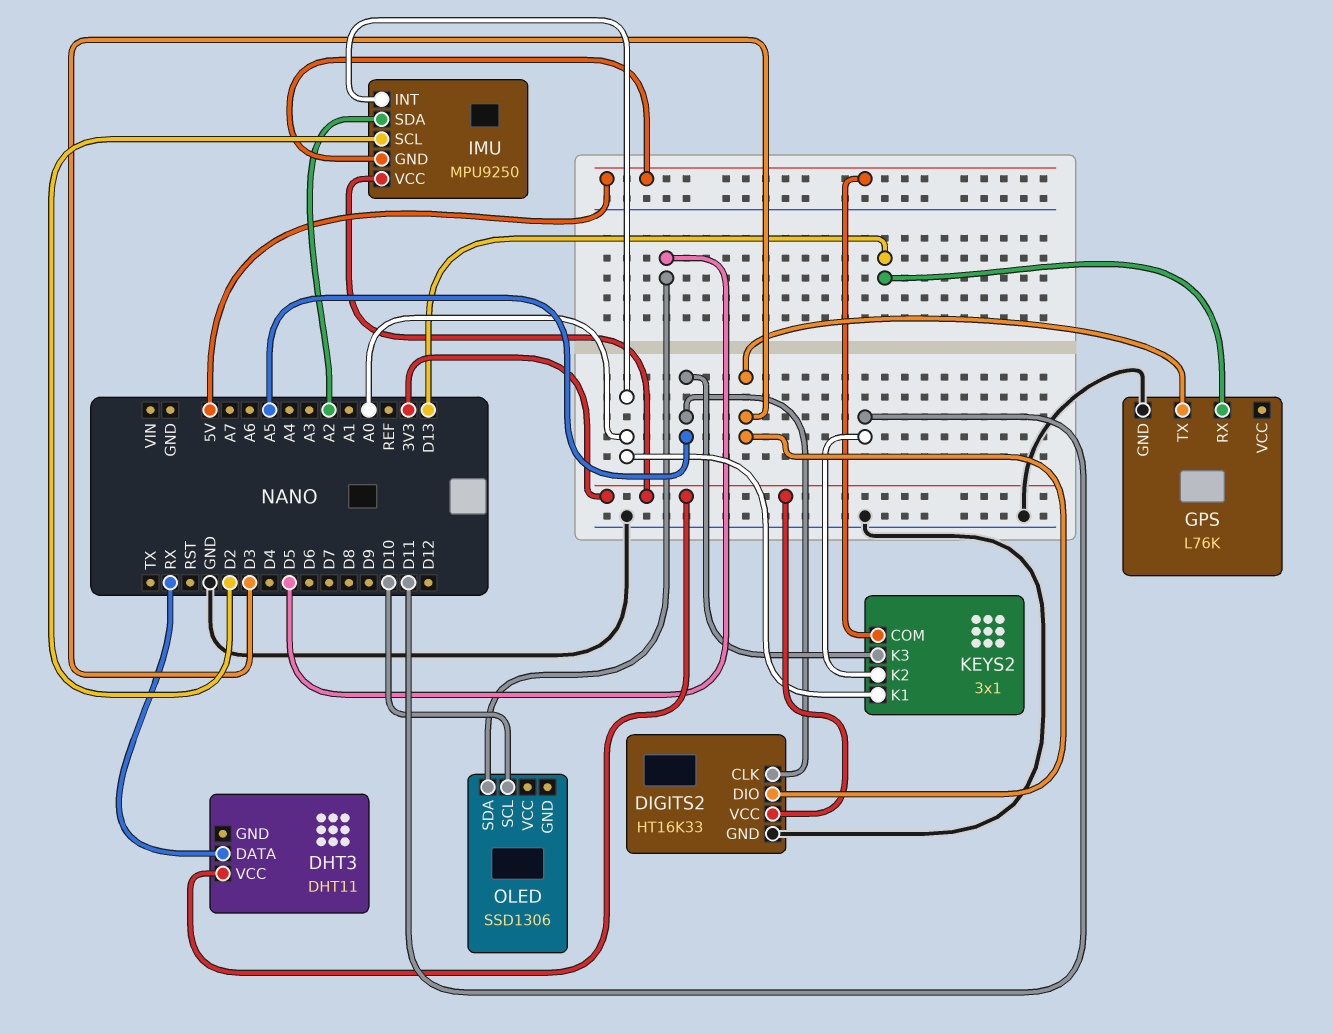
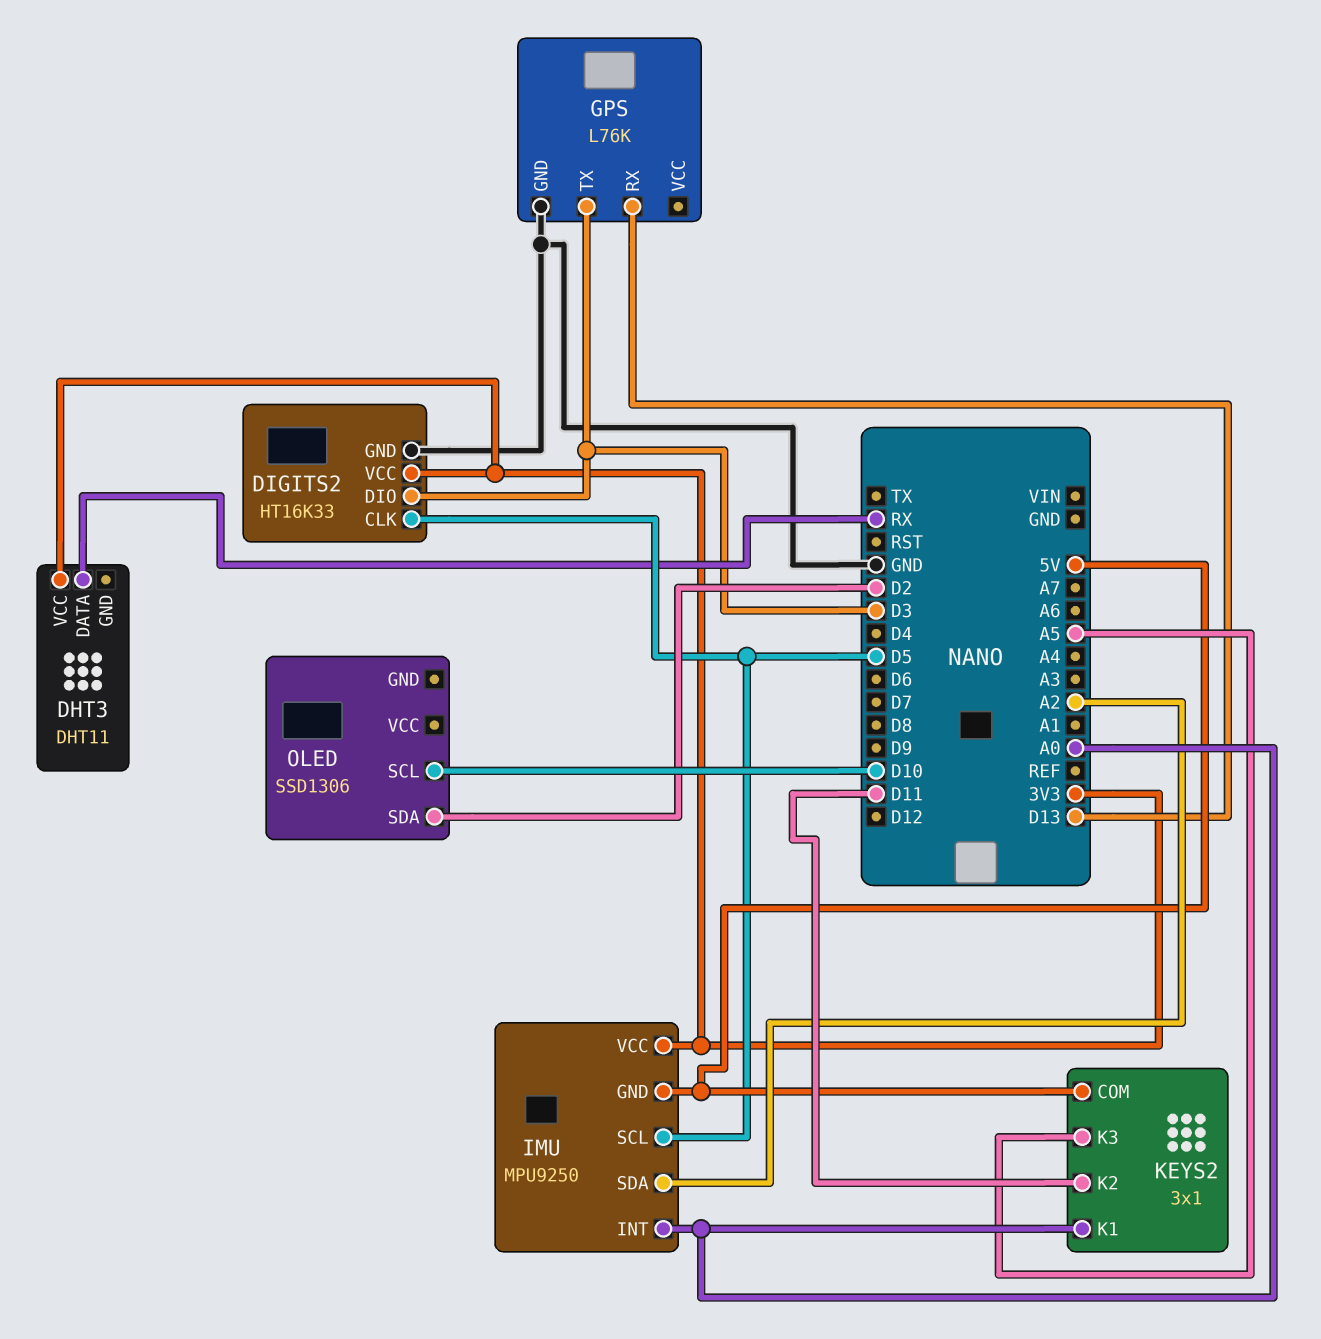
DIGITS2 pin CLK: A5 -> D5
IMU pin SCL: D2 -> D5
OLED pin SDA: D5 -> D2

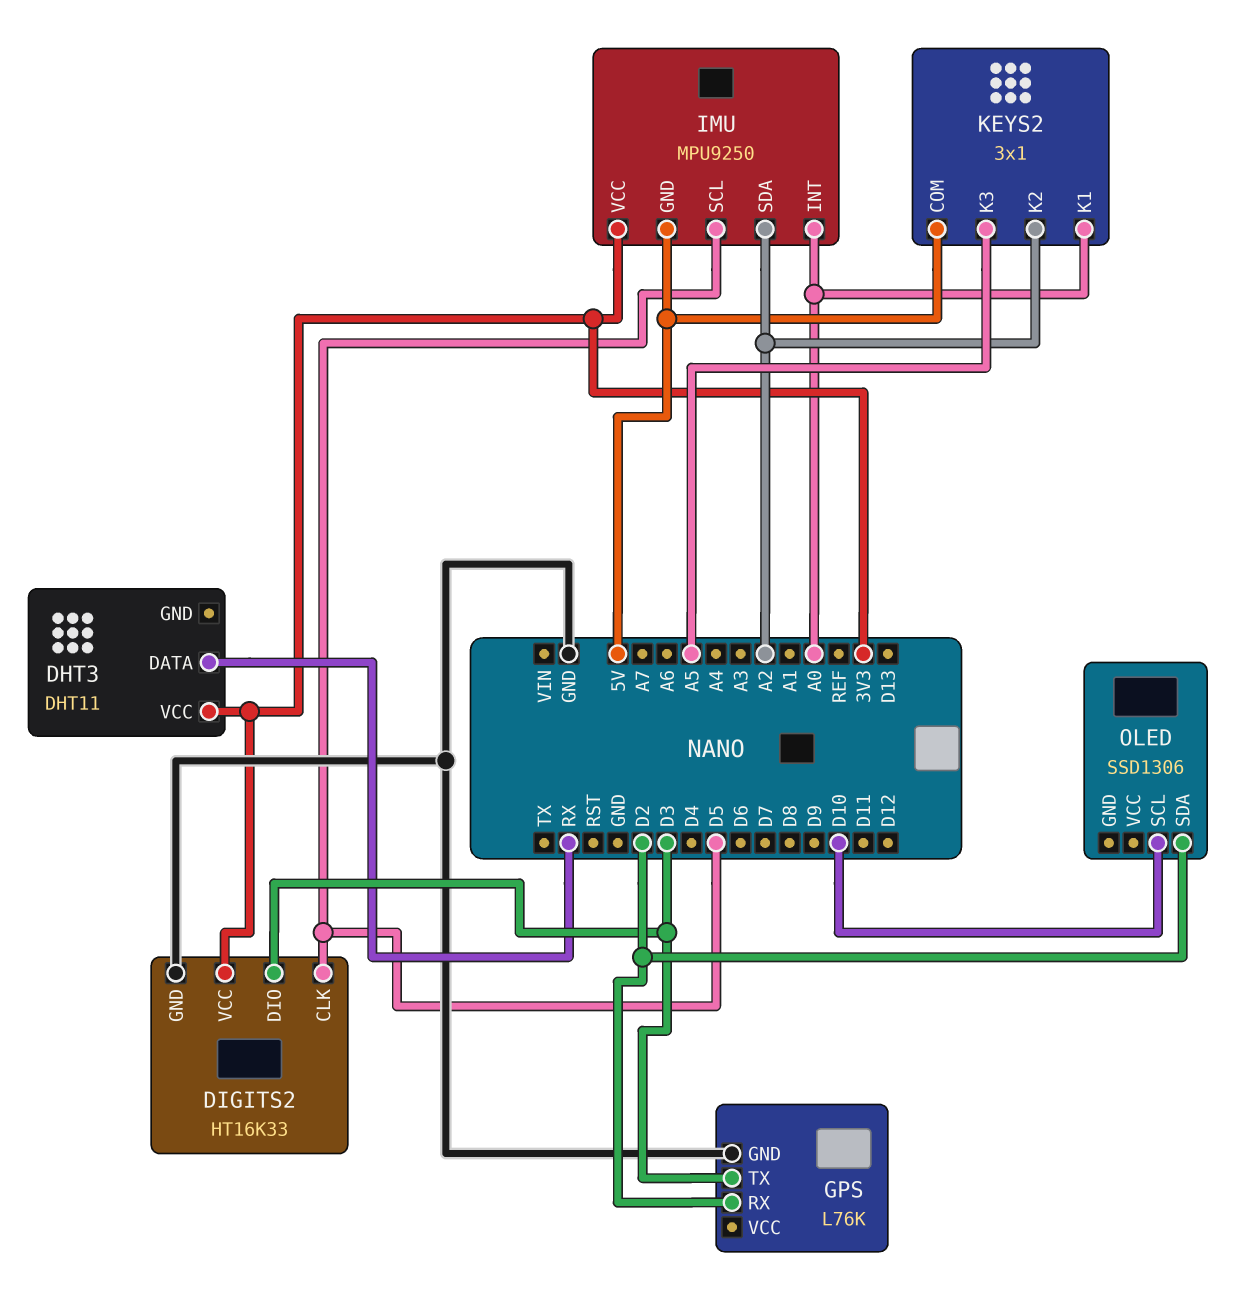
GPS pin RX: D13 -> D2
KEYS2 pin K2: D11 -> A2

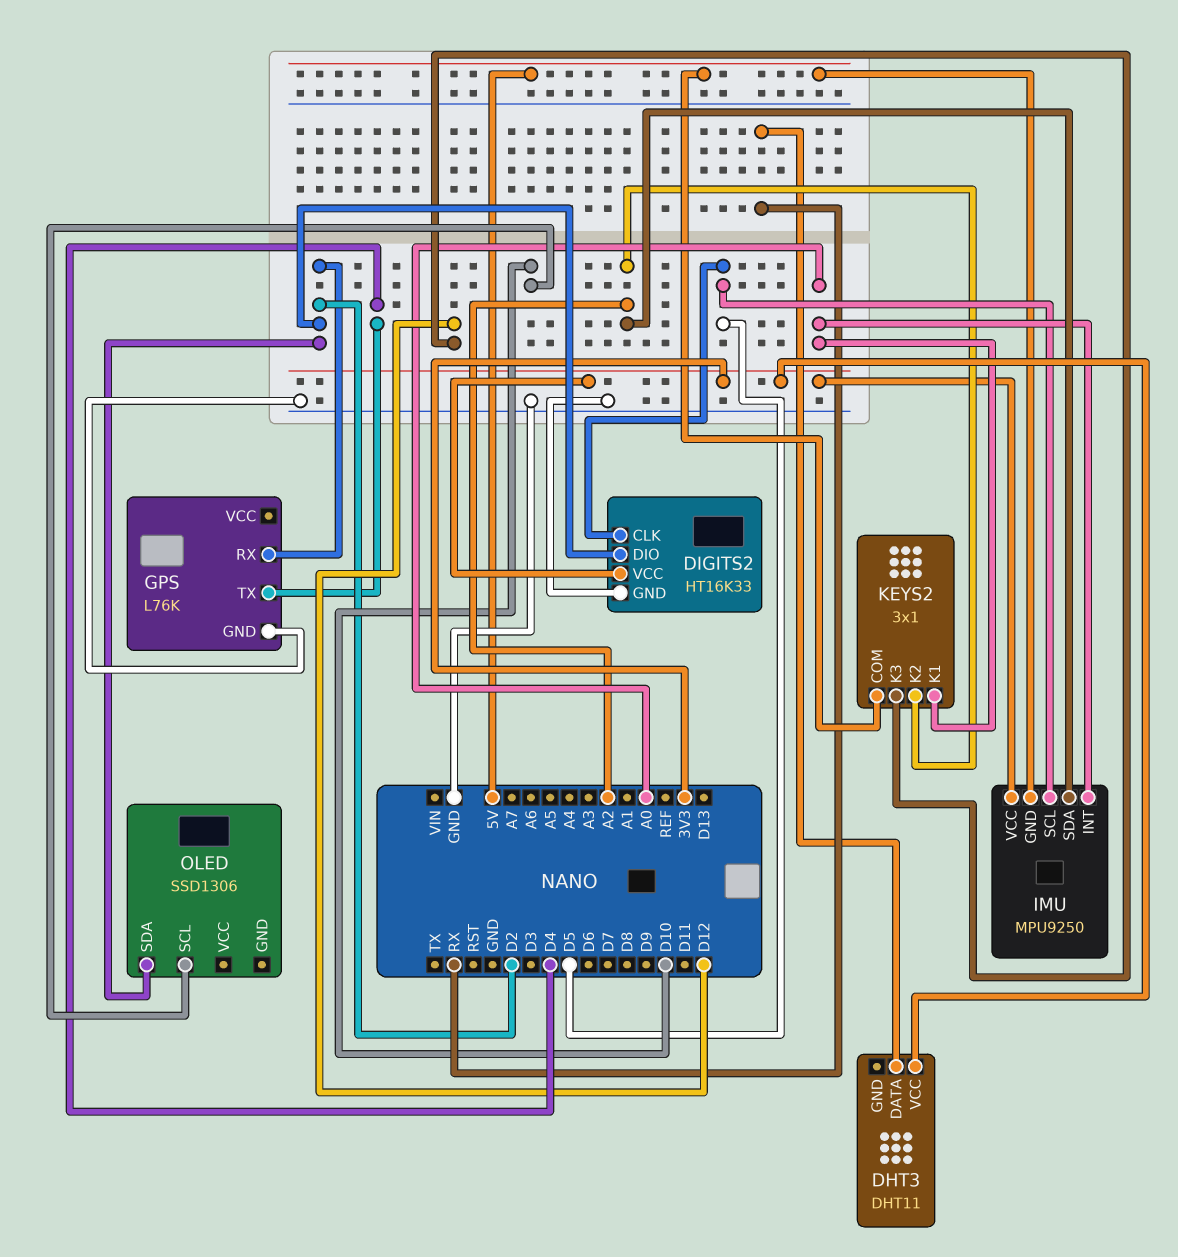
DIGITS2 pin DIO: D3 -> D2
GPS pin TX: D3 -> D4
KEYS2 pin K3: A5 -> D12

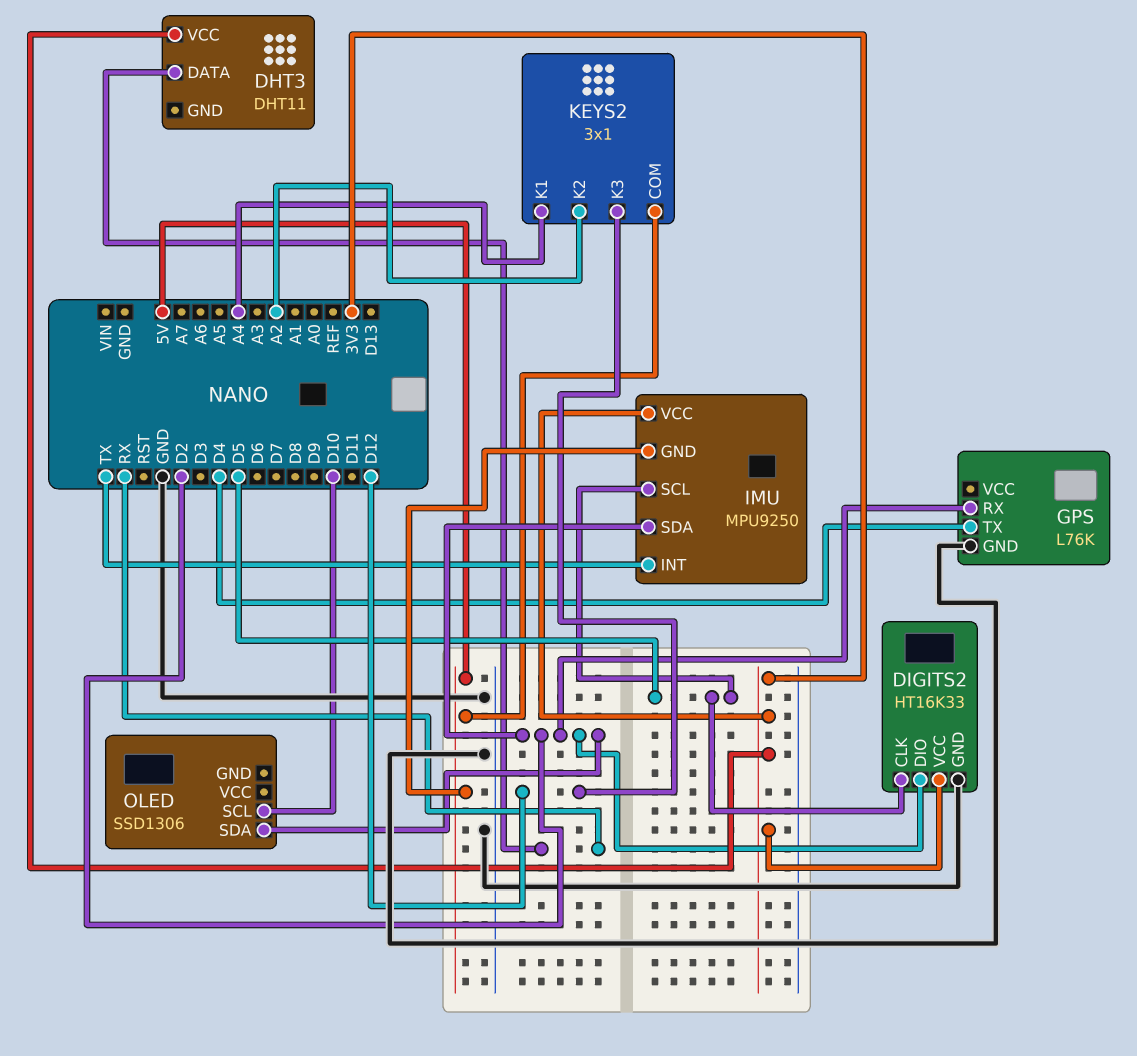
IMU pin INT: A0 -> TX
IMU pin SDA: A2 -> D2
KEYS2 pin K1: A0 -> A4

